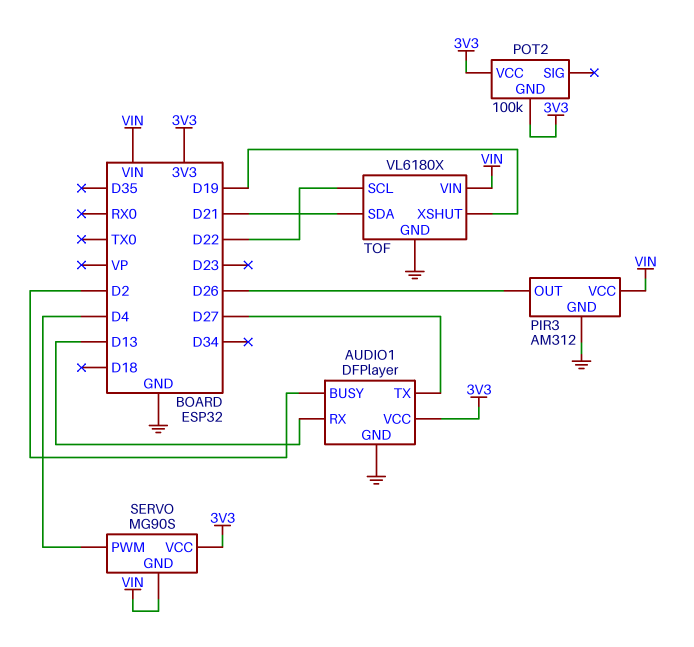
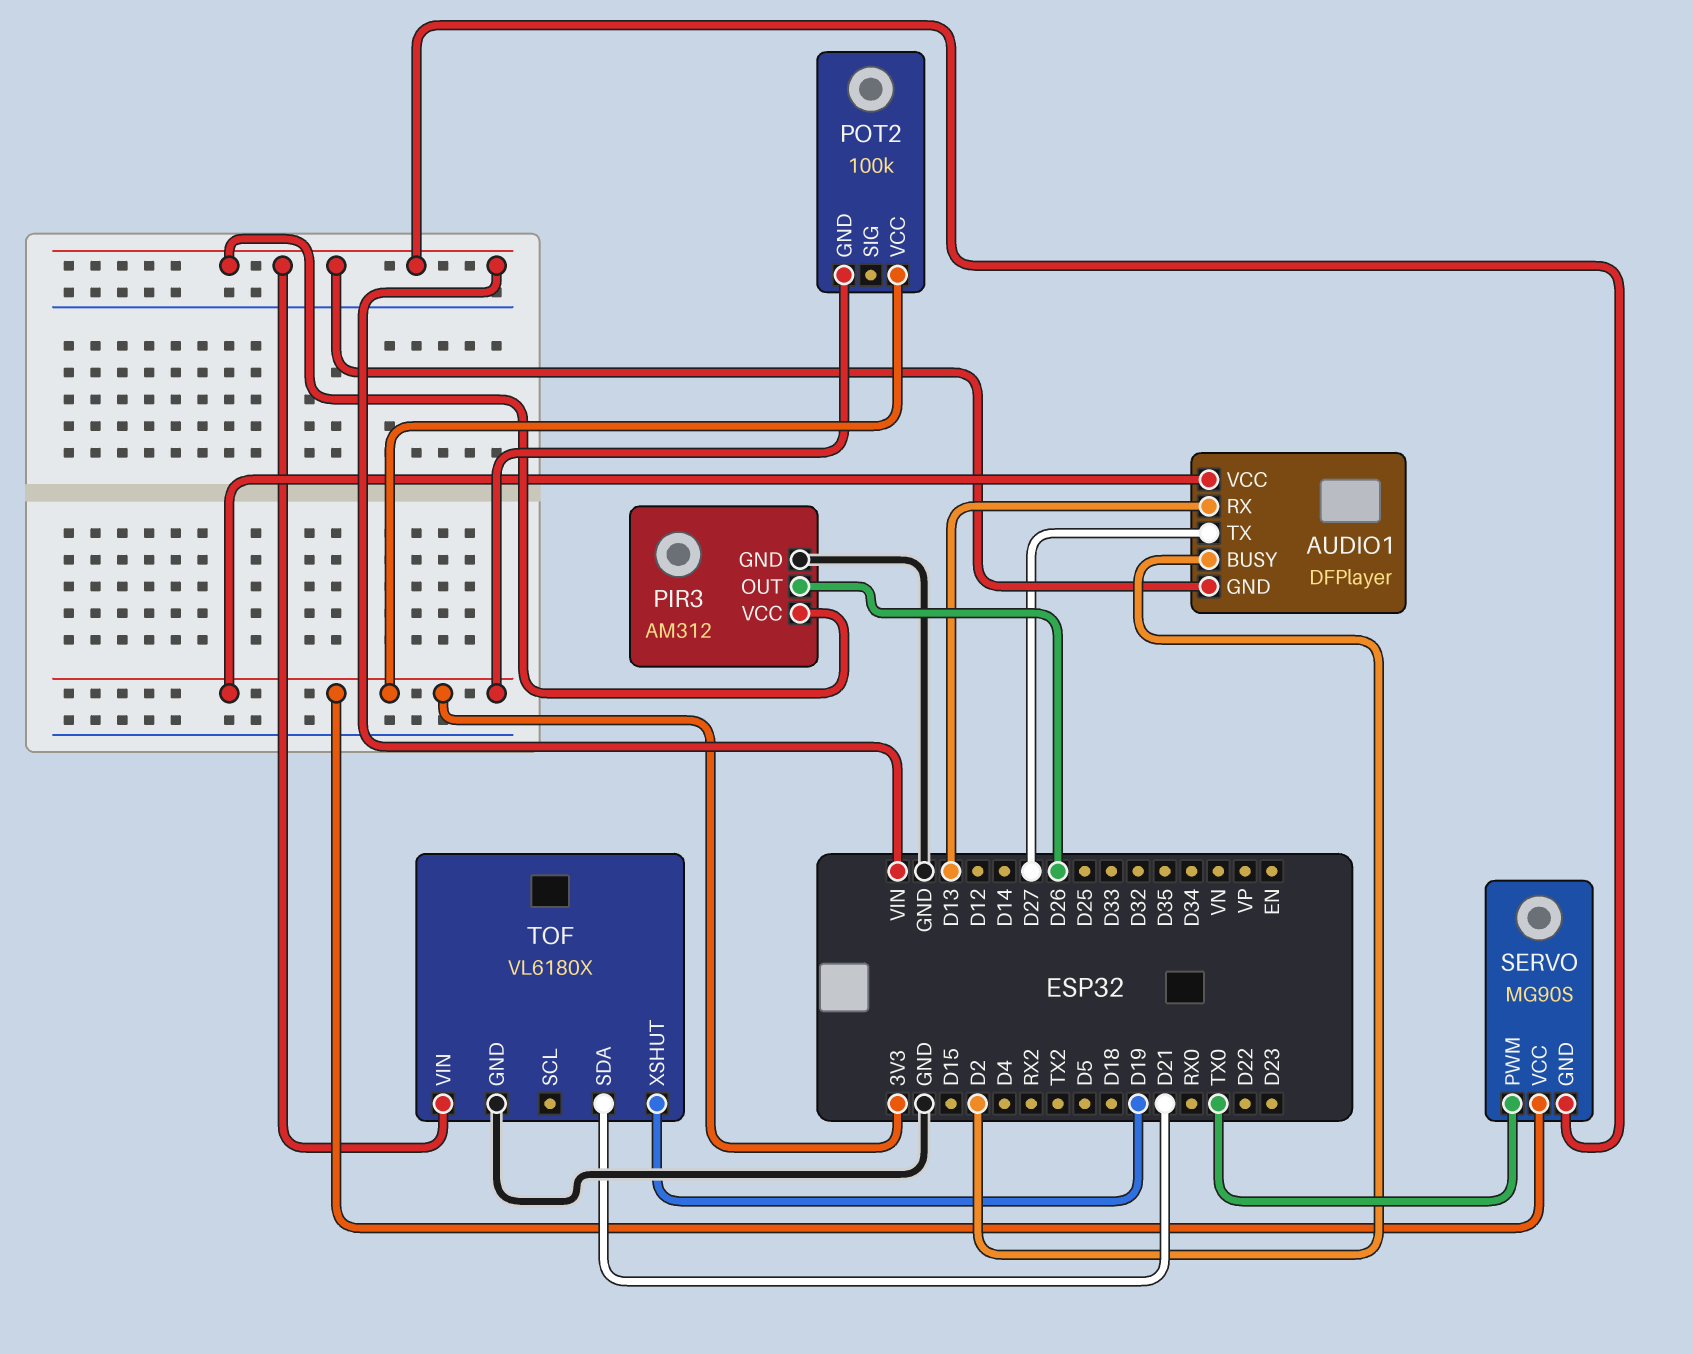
AUDIO1 pin GND: GND -> VIN
SERVO pin PWM: D4 -> TX0
TOF pin SCL: D22 -> none

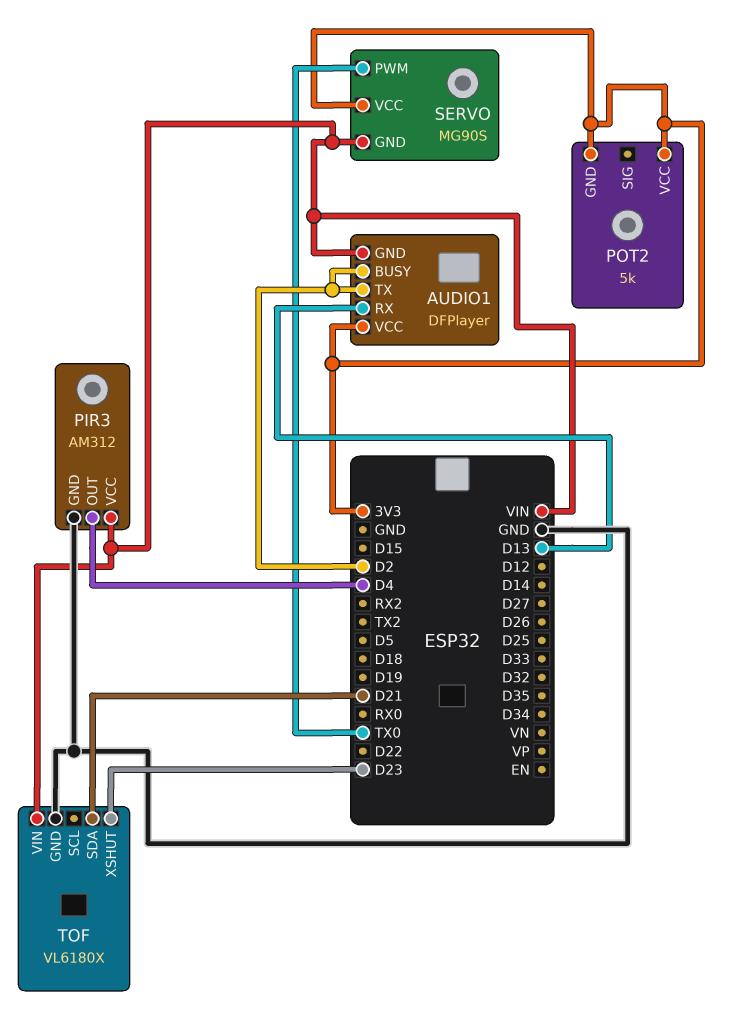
AUDIO1 pin TX: D27 -> D2
PIR3 pin OUT: D26 -> D4
POT2: 100k -> 5k
TOF pin XSHUT: D19 -> D23

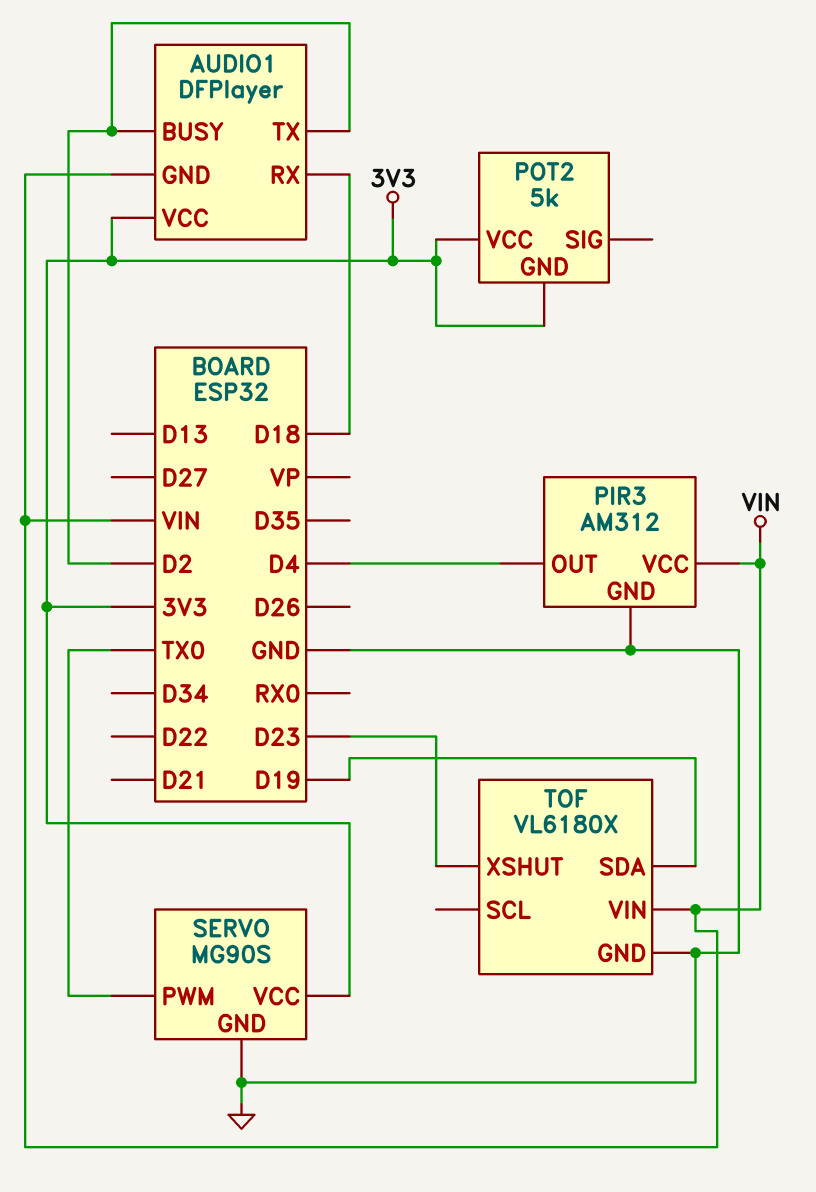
AUDIO1 pin RX: D13 -> D18
SERVO pin GND: VIN -> GND
TOF pin SDA: D21 -> D19

